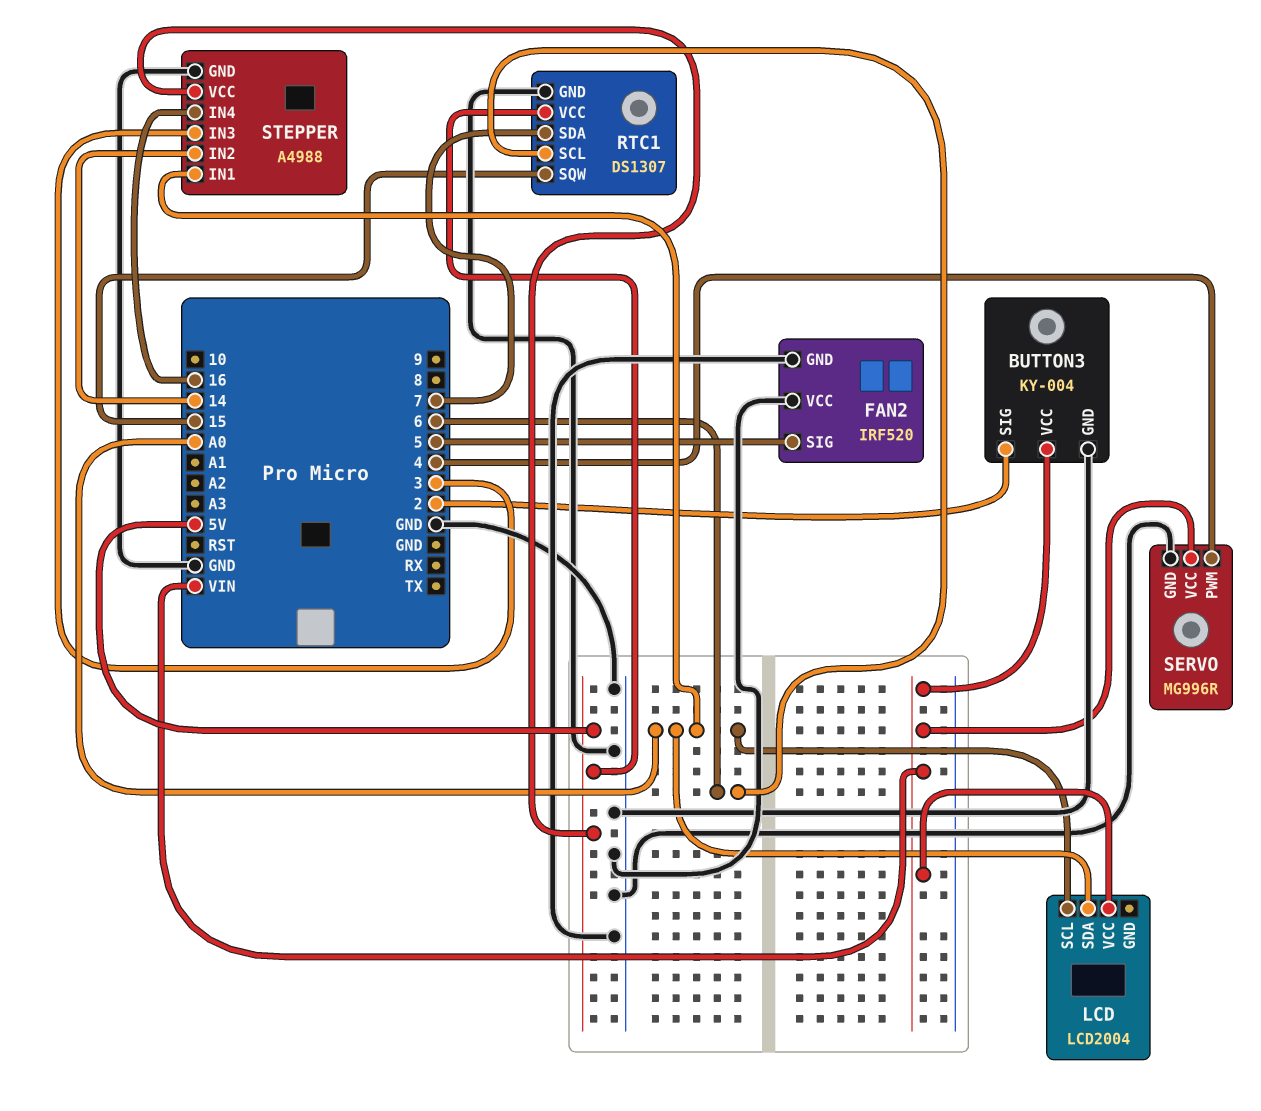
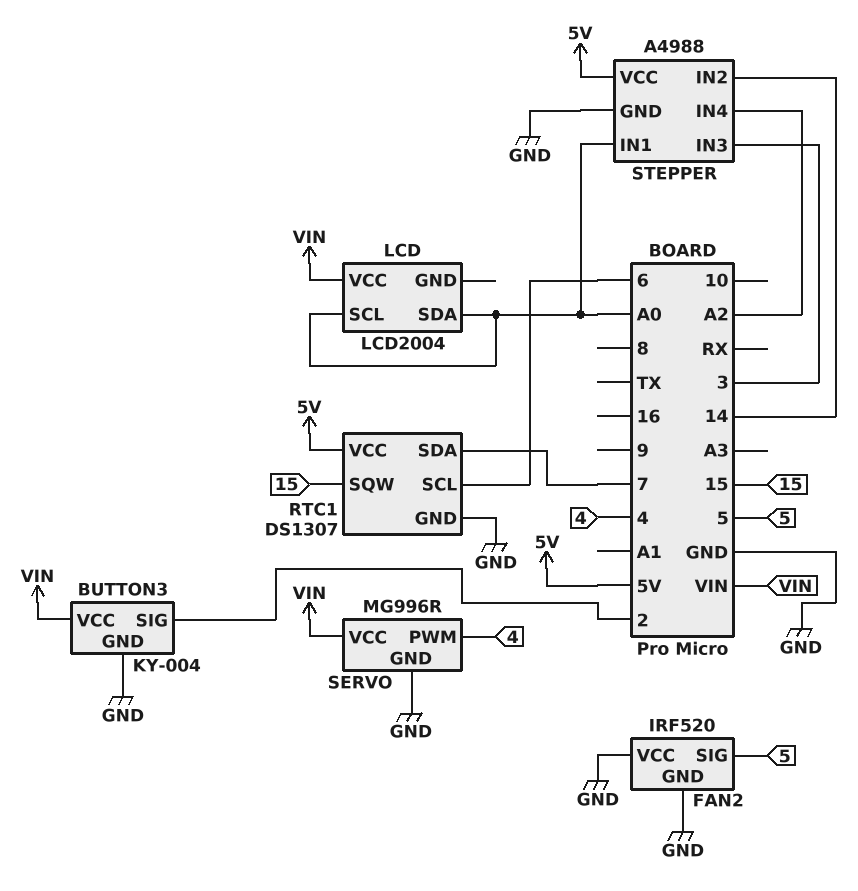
STEPPER pin IN4: 16 -> A2

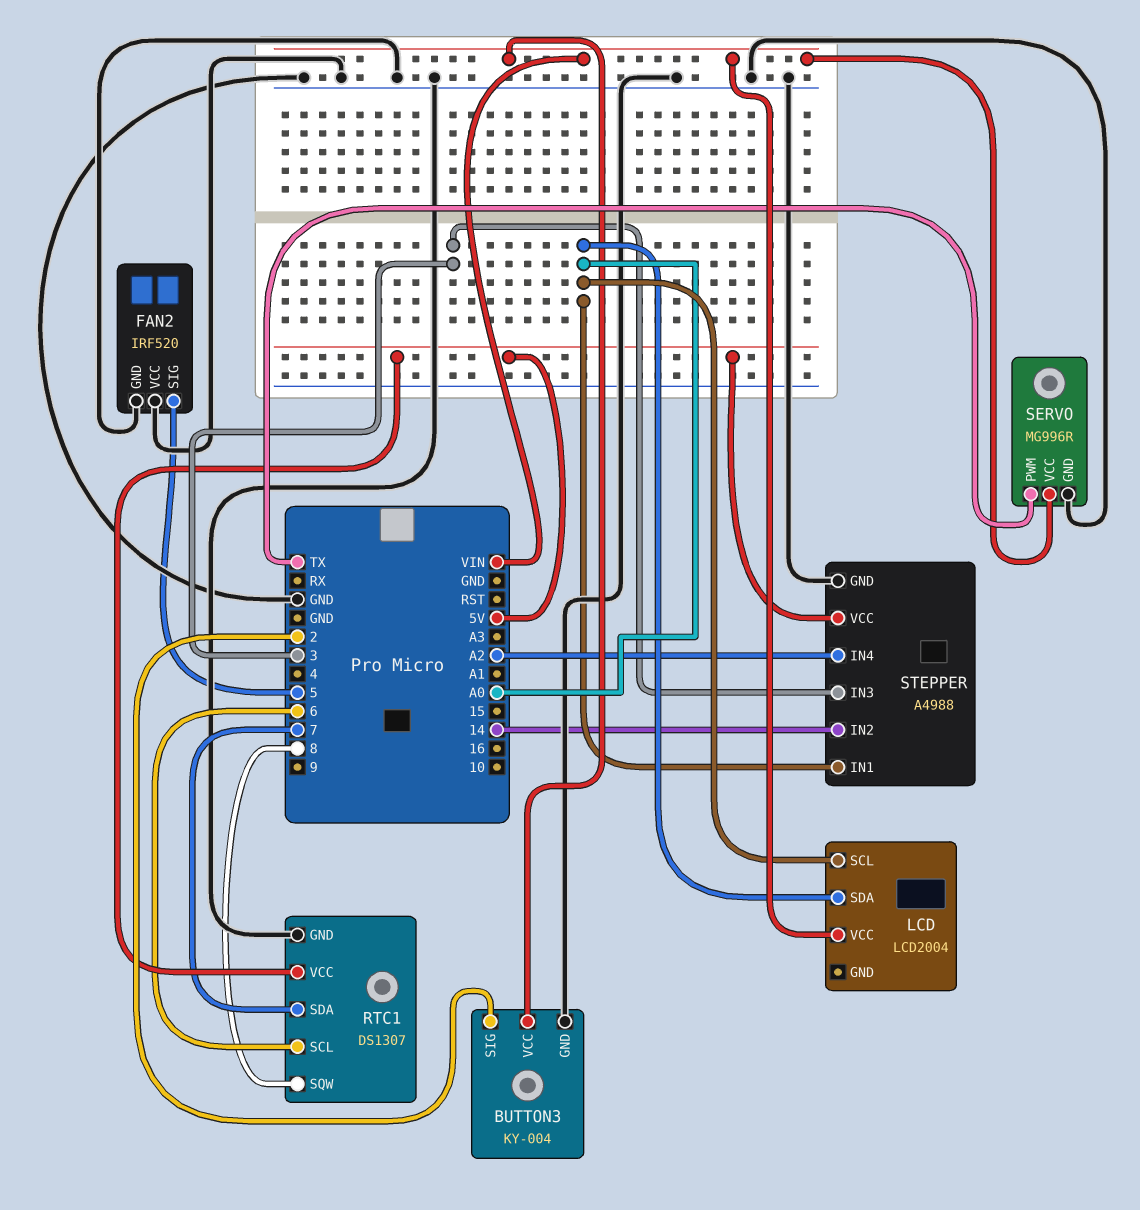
RTC1 pin SQW: 15 -> 8
SERVO pin PWM: 4 -> TX

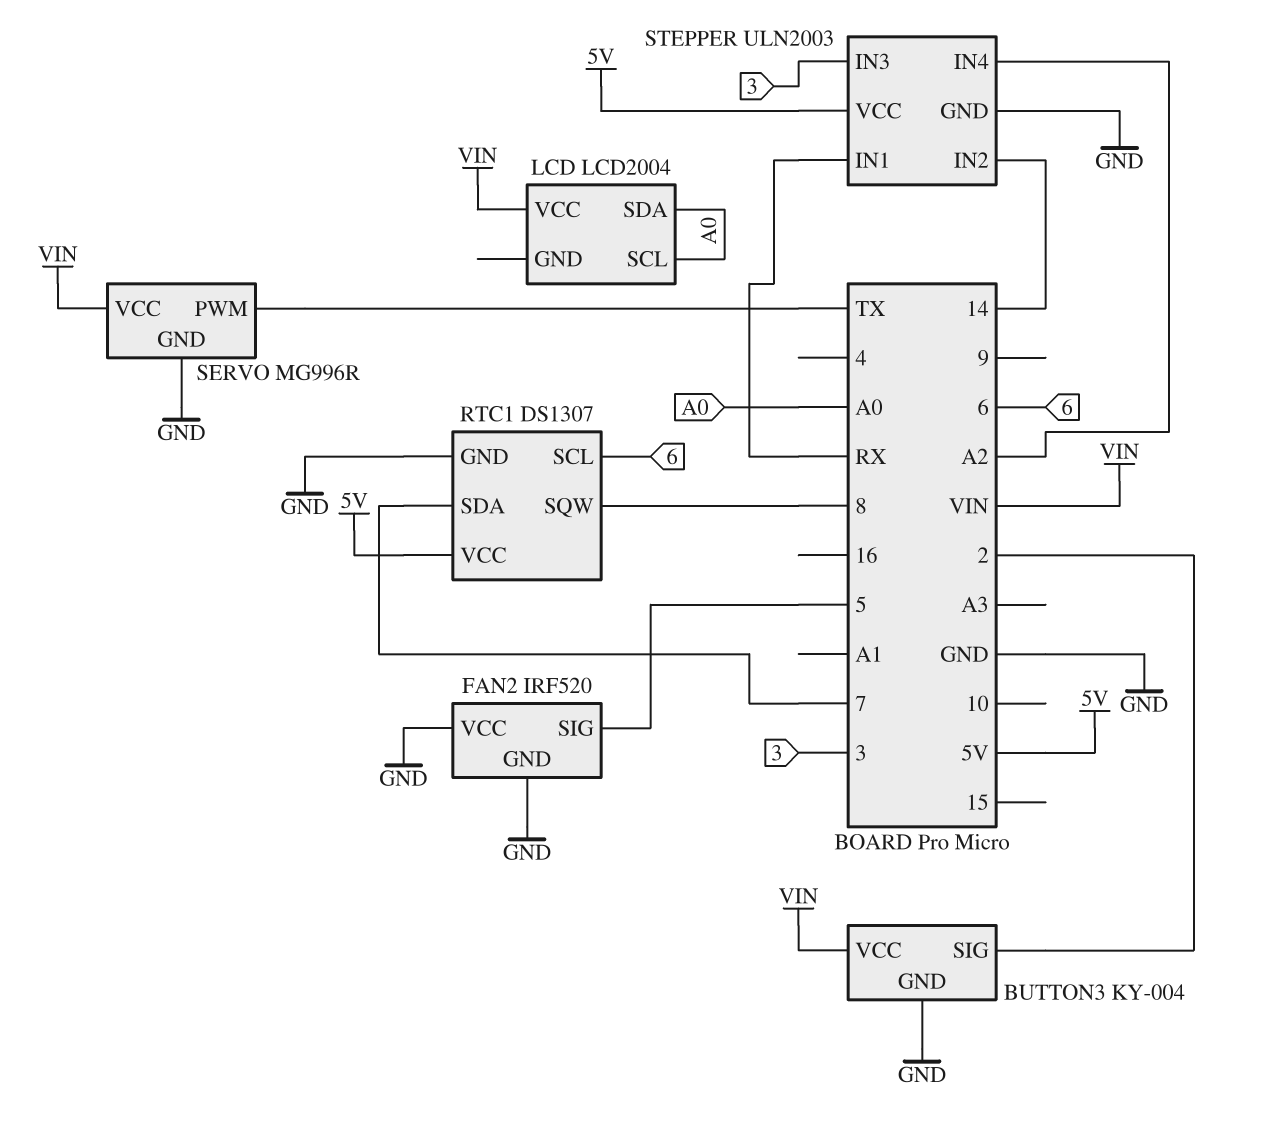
STEPPER: A4988 -> ULN2003
STEPPER pin IN1: A0 -> RX

